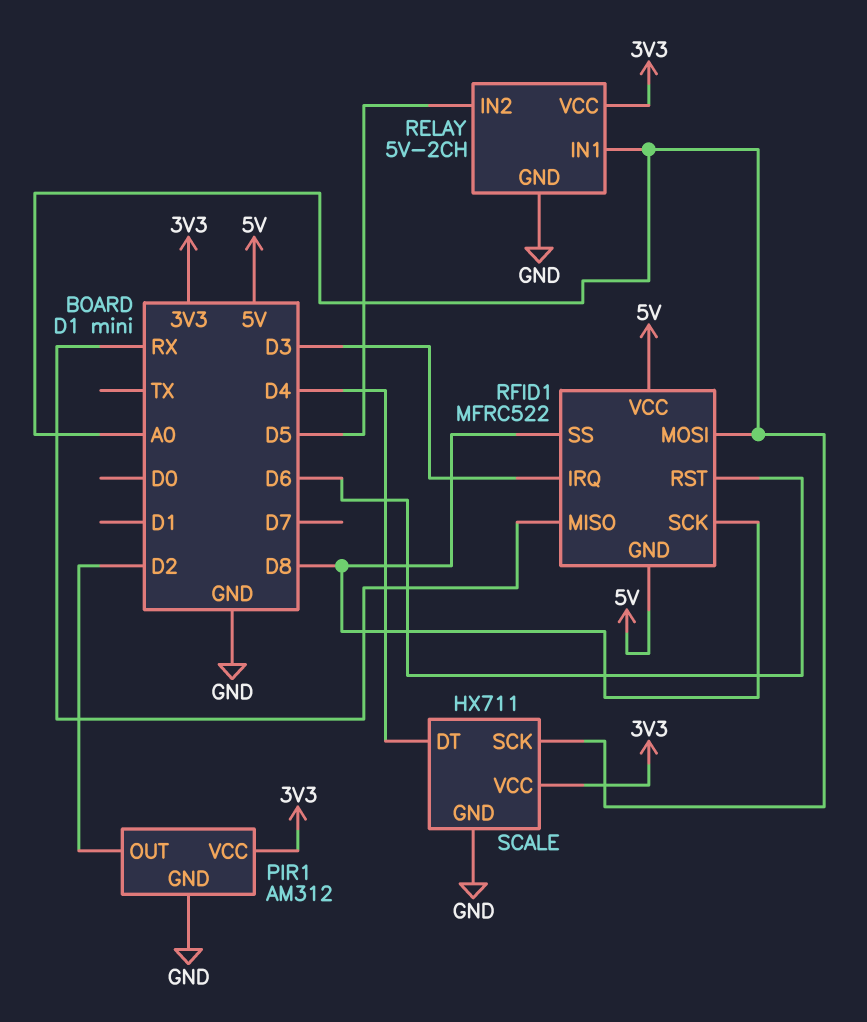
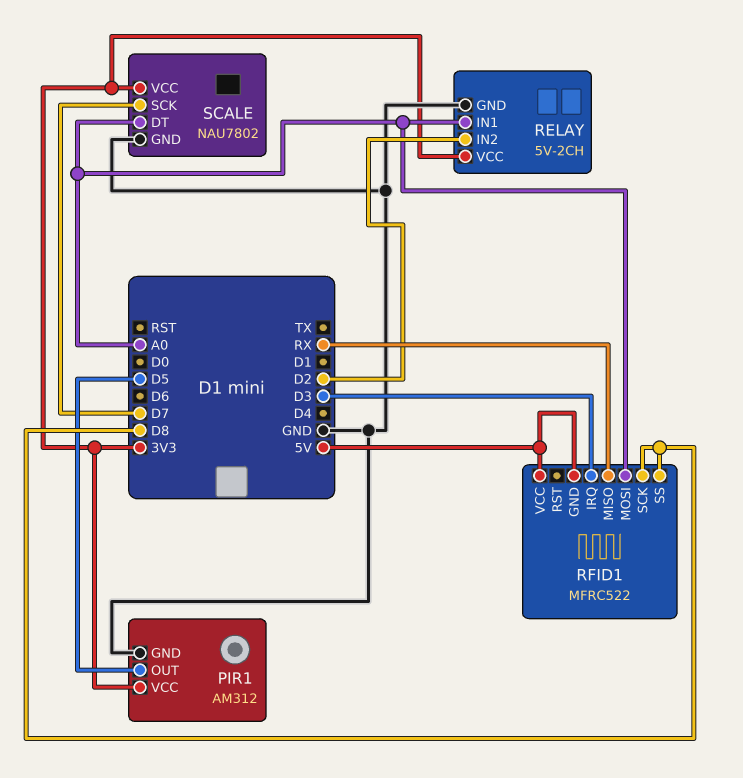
PIR1 pin OUT: D2 -> D5
RELAY pin IN2: D5 -> D2
RFID1 pin RST: D6 -> none
SCALE: HX711 -> NAU7802
SCALE pin DT: D4 -> A0
SCALE pin SCK: A0 -> D7

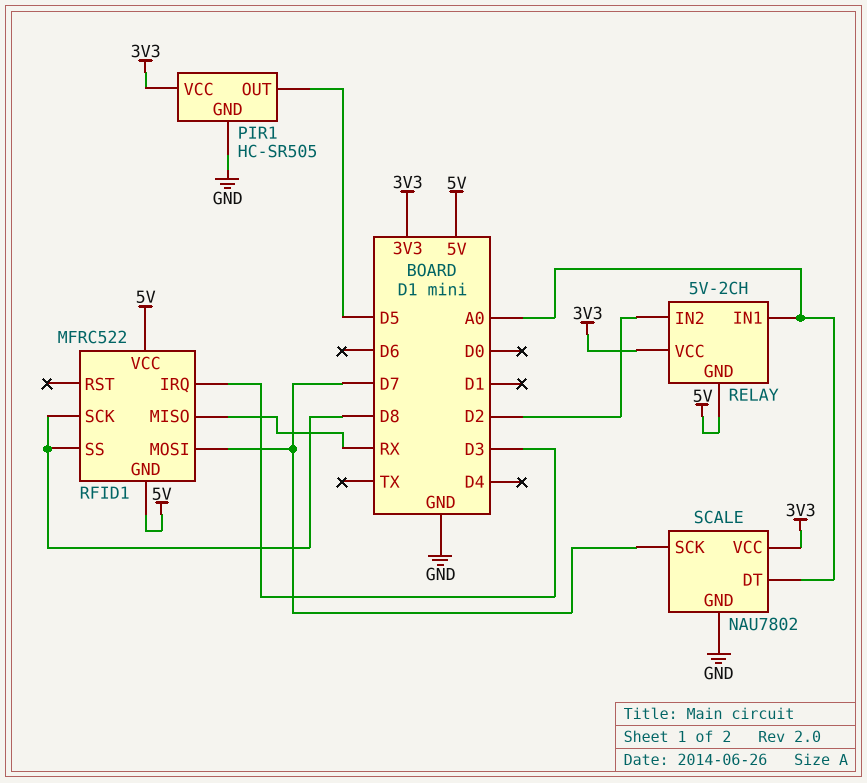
PIR1: AM312 -> HC-SR505
RELAY pin GND: GND -> 5V
RFID1 pin MOSI: A0 -> D7

